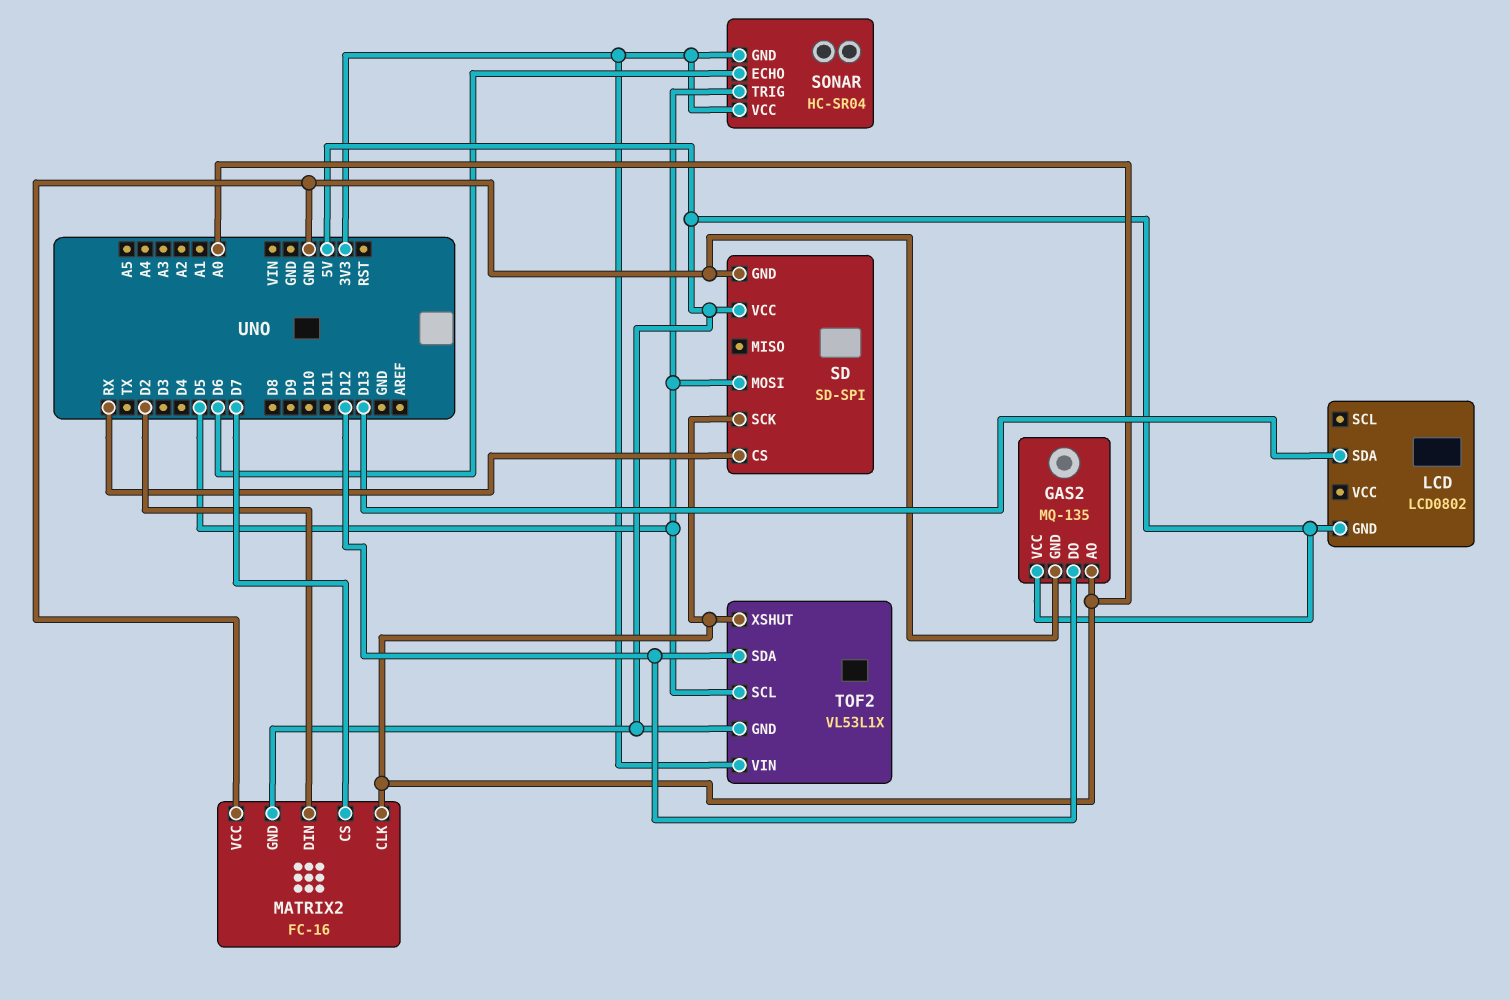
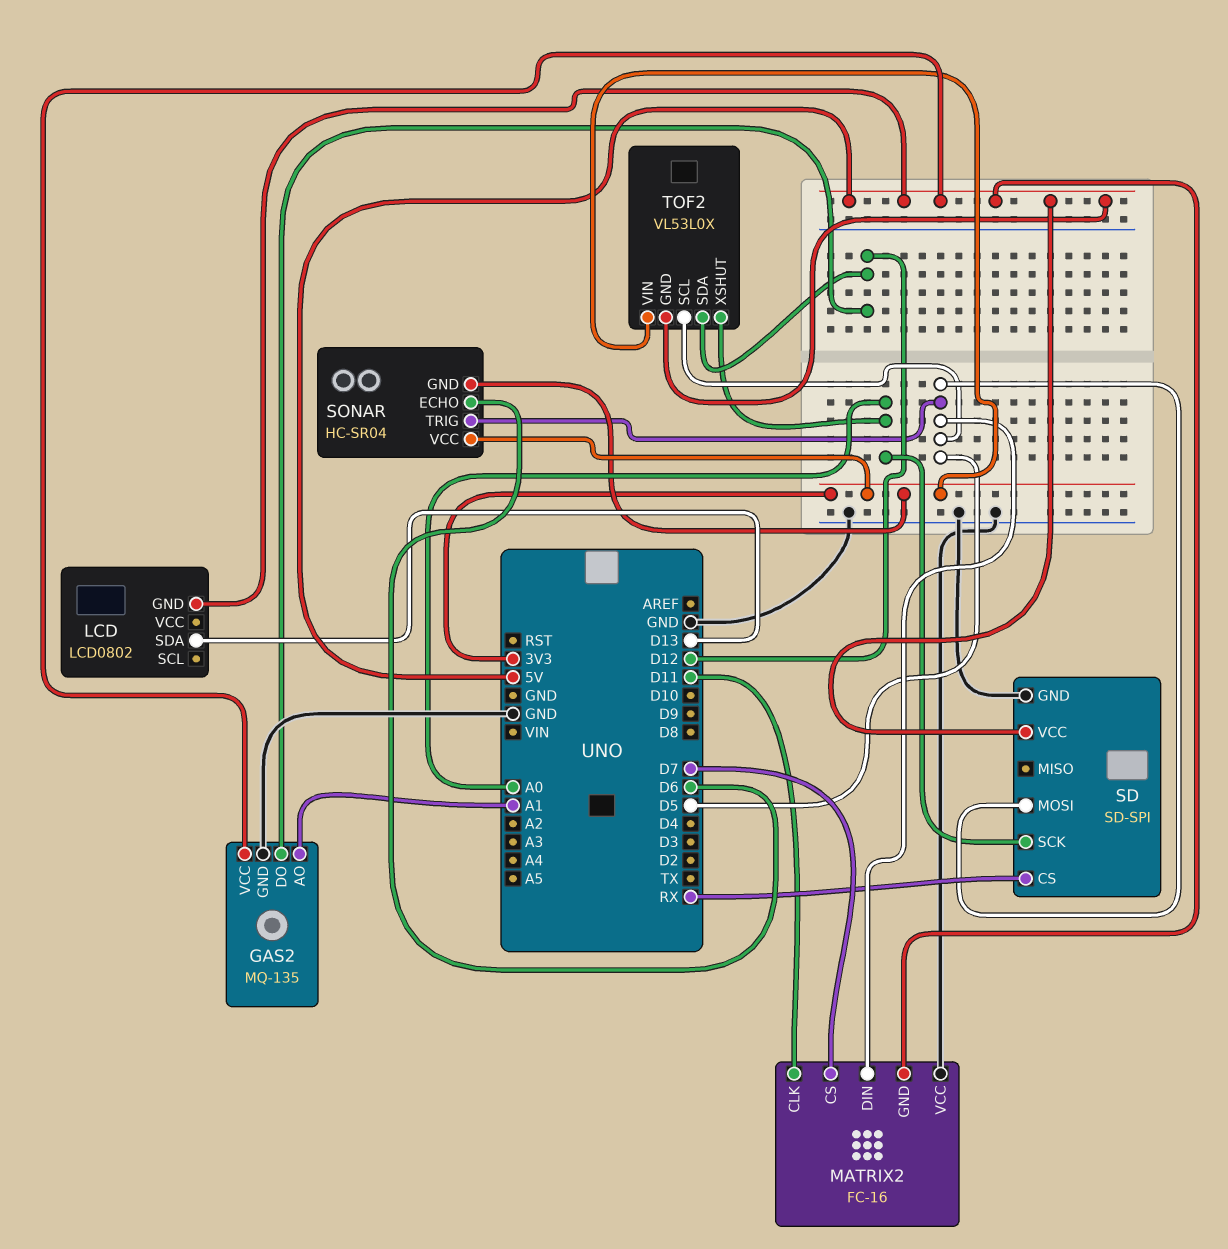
GAS2 pin AO: A0 -> A1
MATRIX2 pin CLK: A0 -> D11
MATRIX2 pin DIN: D2 -> D5
TOF2: VL53L1X -> VL53L0X

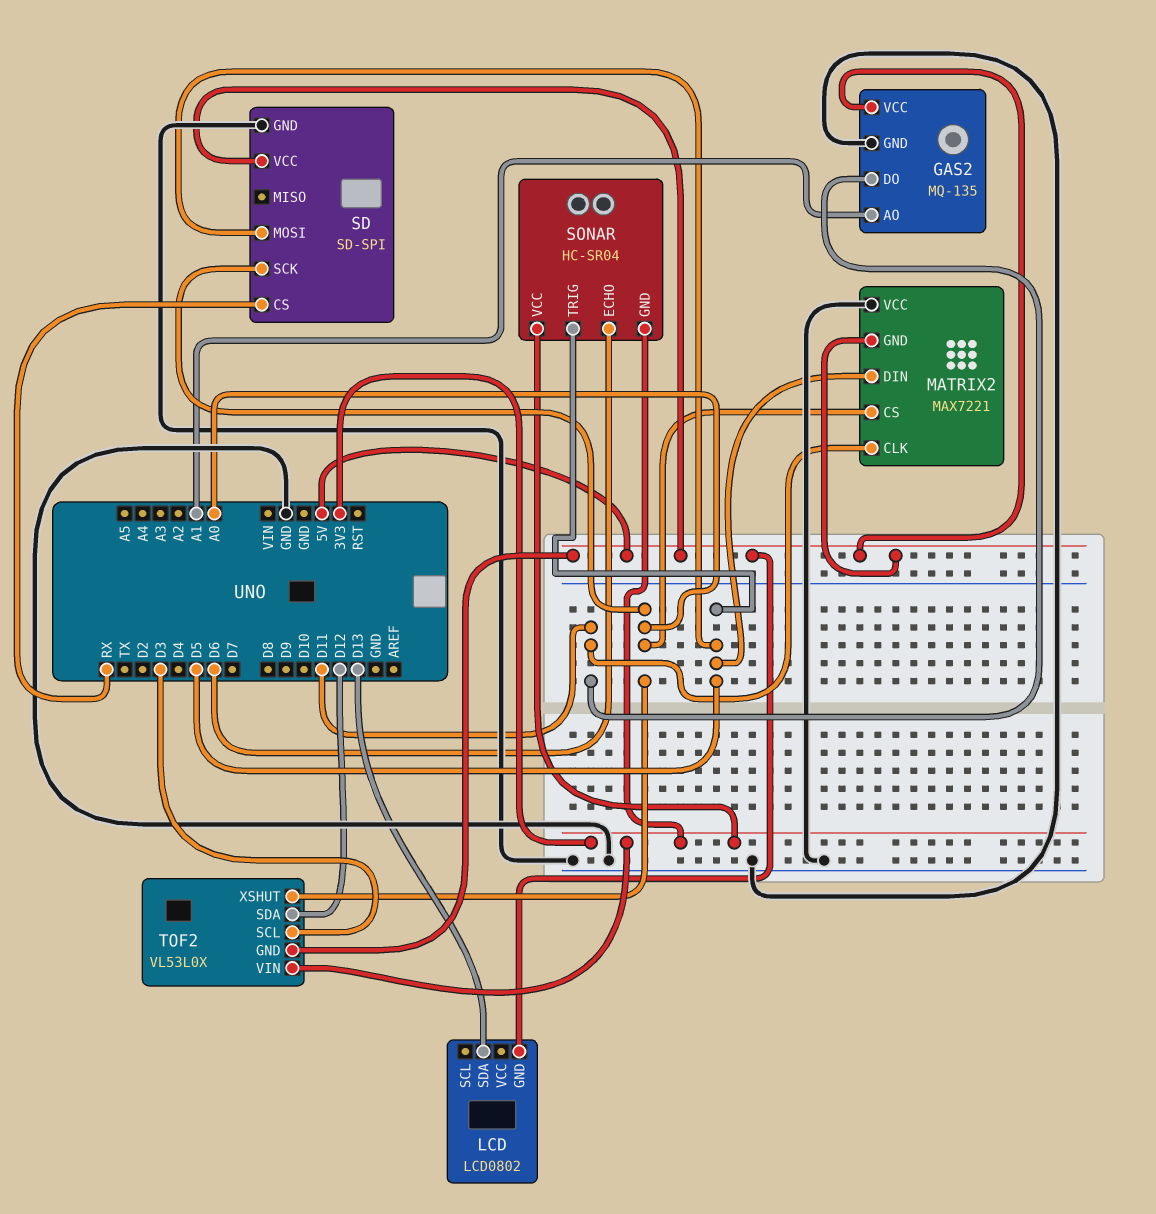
GAS2 pin DO: D12 -> D11
MATRIX2: FC-16 -> MAX7221
MATRIX2 pin CS: D7 -> A0
TOF2 pin SCL: D5 -> D3

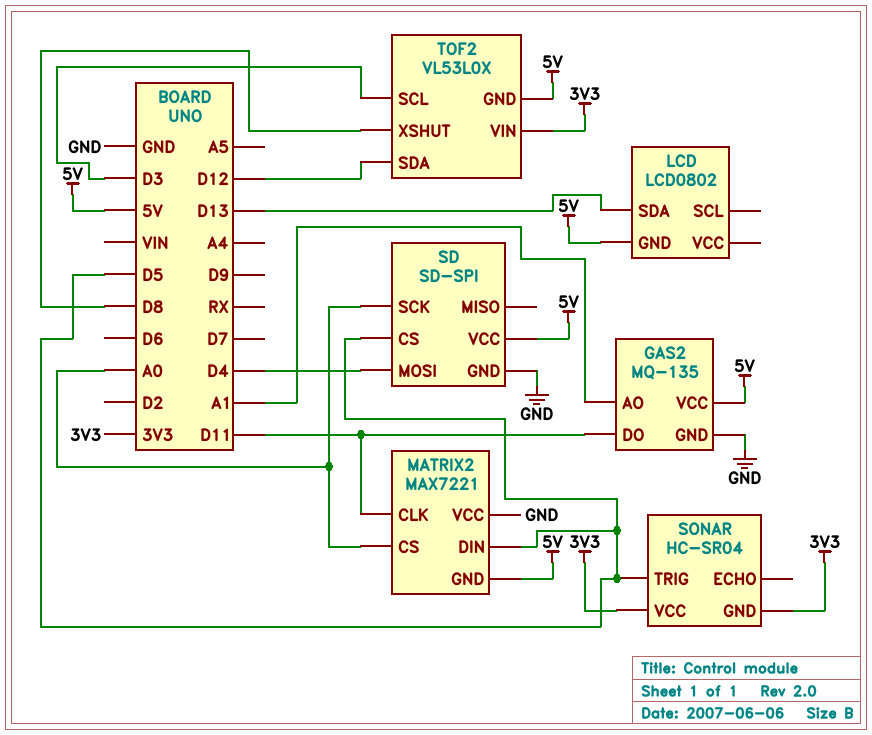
SD pin CS: RX -> D5
SD pin MOSI: D5 -> D4
SONAR pin ECHO: D6 -> none
TOF2 pin XSHUT: A0 -> D8

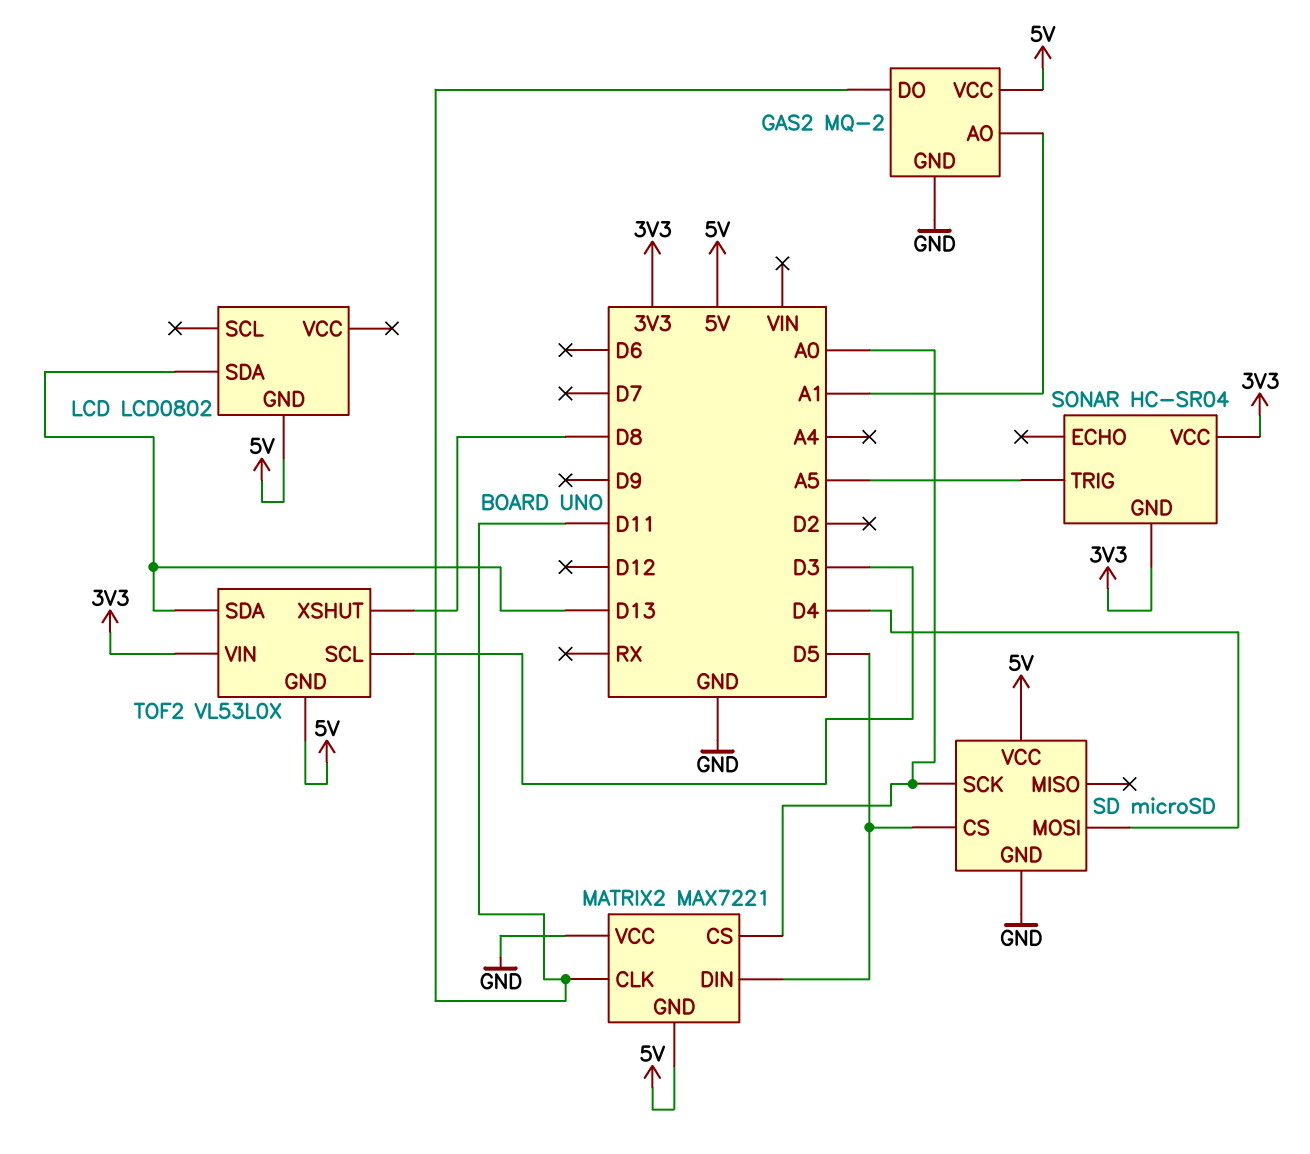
GAS2: MQ-135 -> MQ-2
SD: SD-SPI -> microSD
SONAR pin TRIG: D5 -> A5
TOF2 pin SDA: D12 -> D13

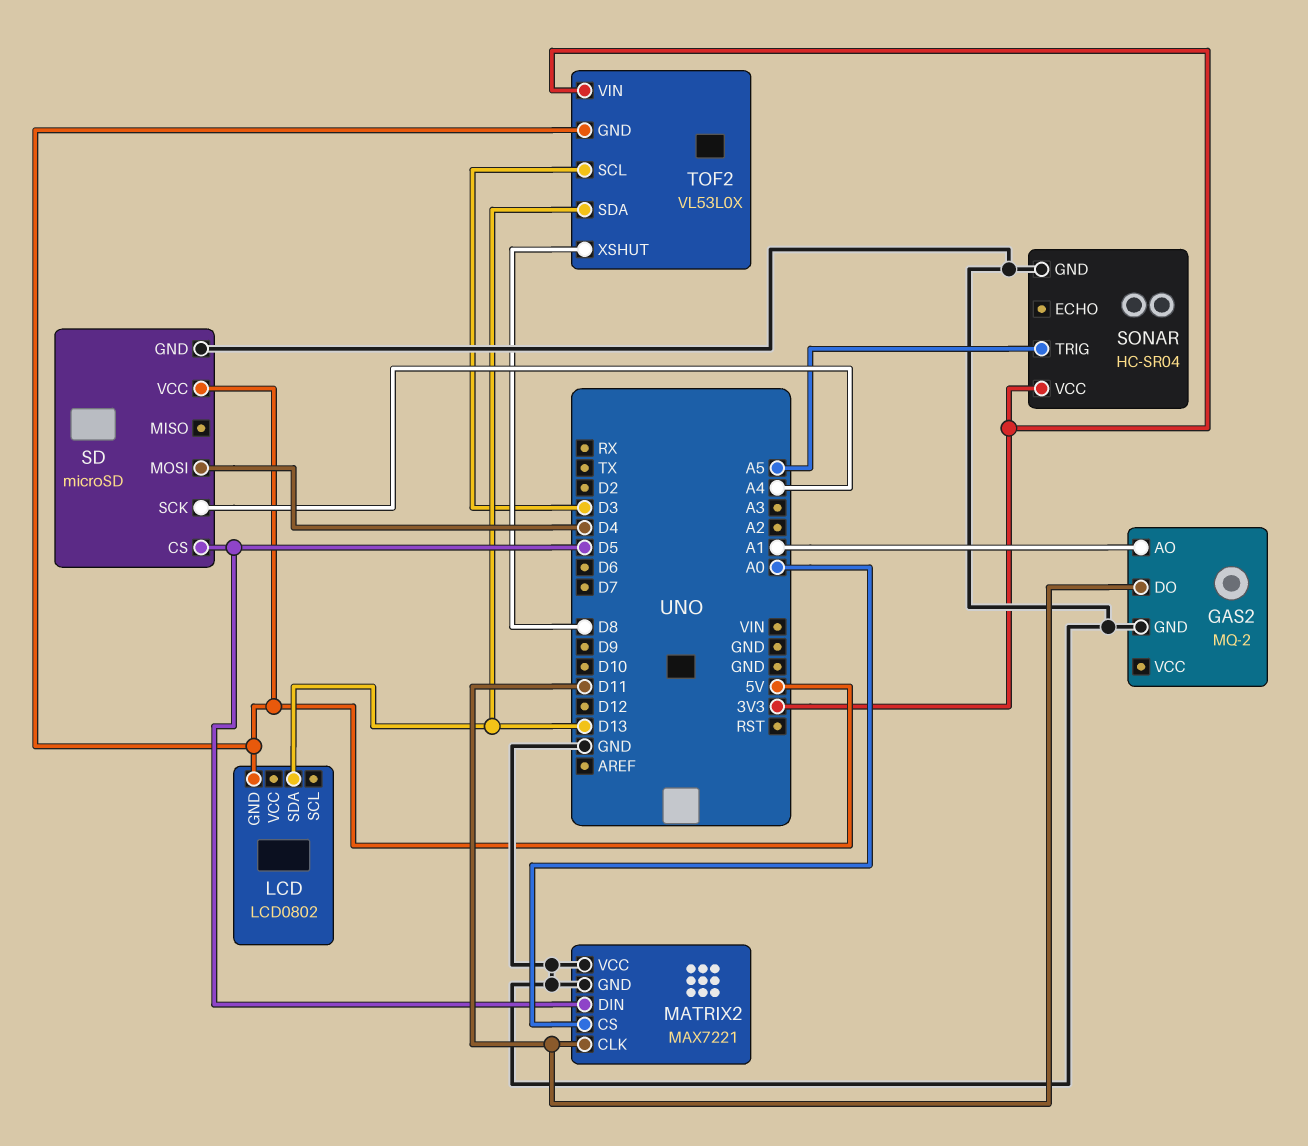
GAS2 pin VCC: 5V -> none
MATRIX2 pin GND: 5V -> GND
SD pin SCK: A0 -> A4
SONAR pin GND: 3V3 -> GND

